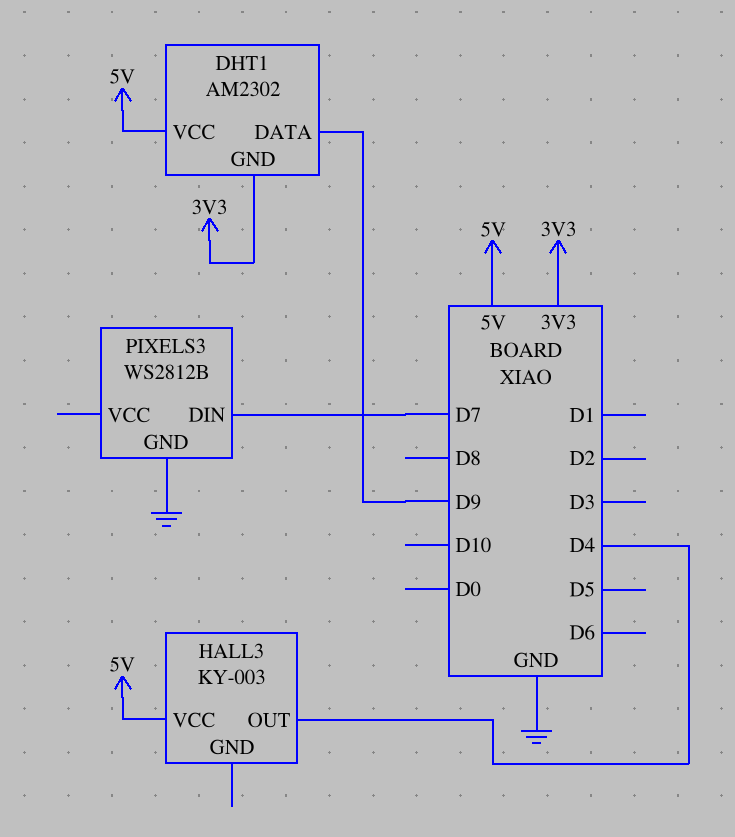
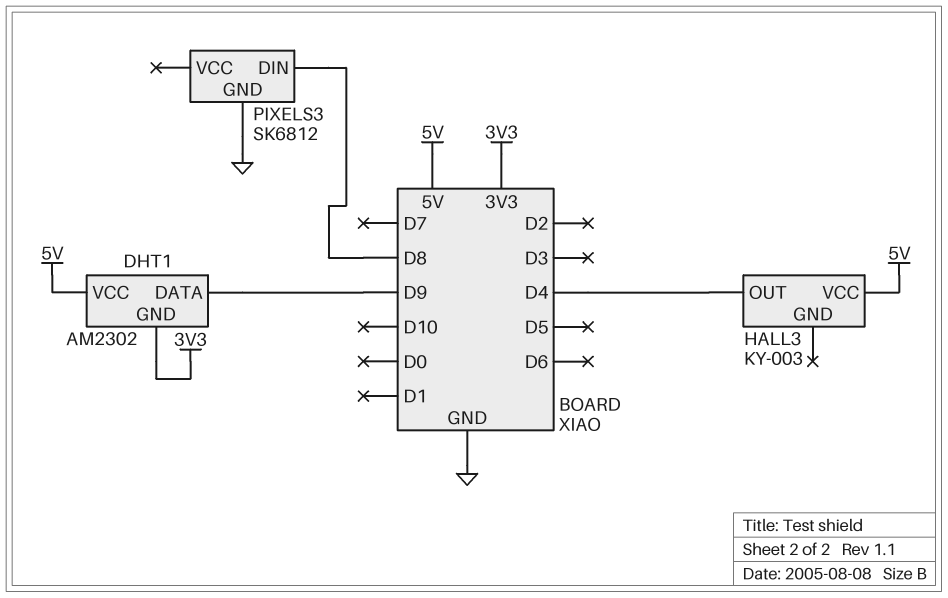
PIXELS3: WS2812B -> SK6812
PIXELS3 pin DIN: D7 -> D8

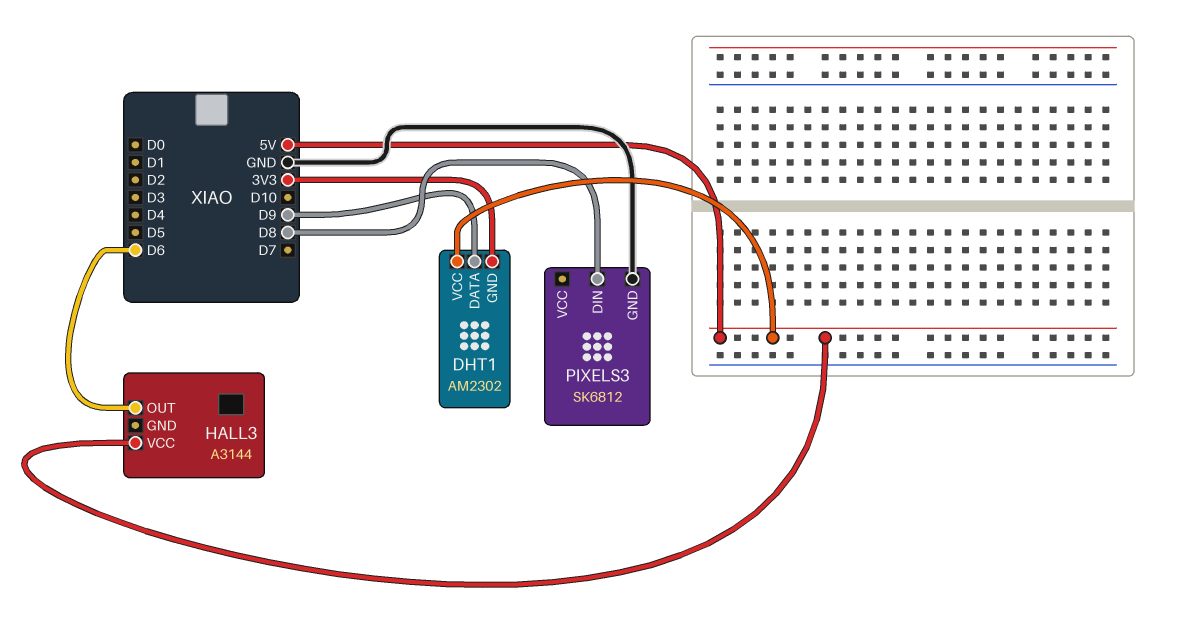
HALL3: KY-003 -> A3144
HALL3 pin OUT: D4 -> D6

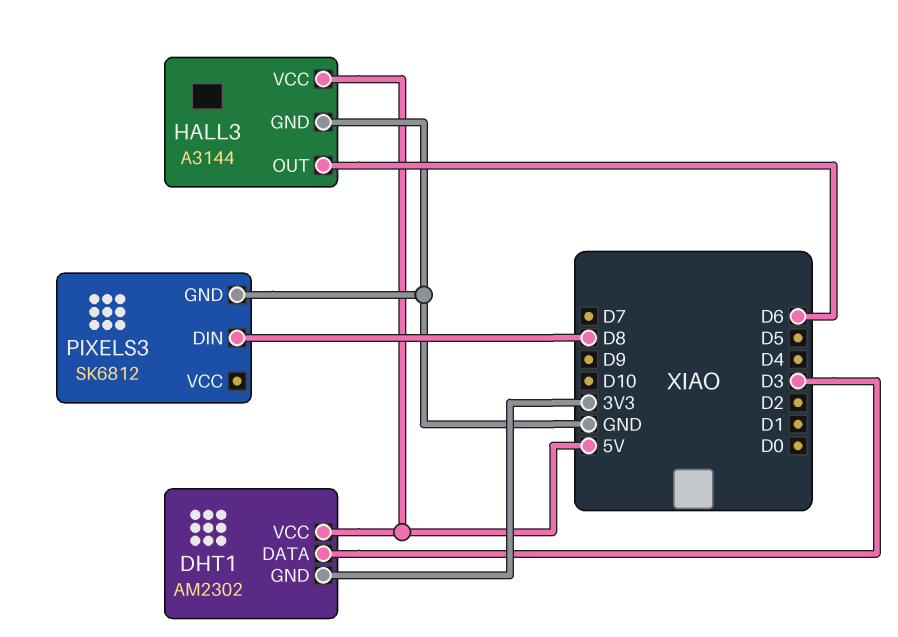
DHT1 pin DATA: D9 -> D3
HALL3 pin GND: none -> GND

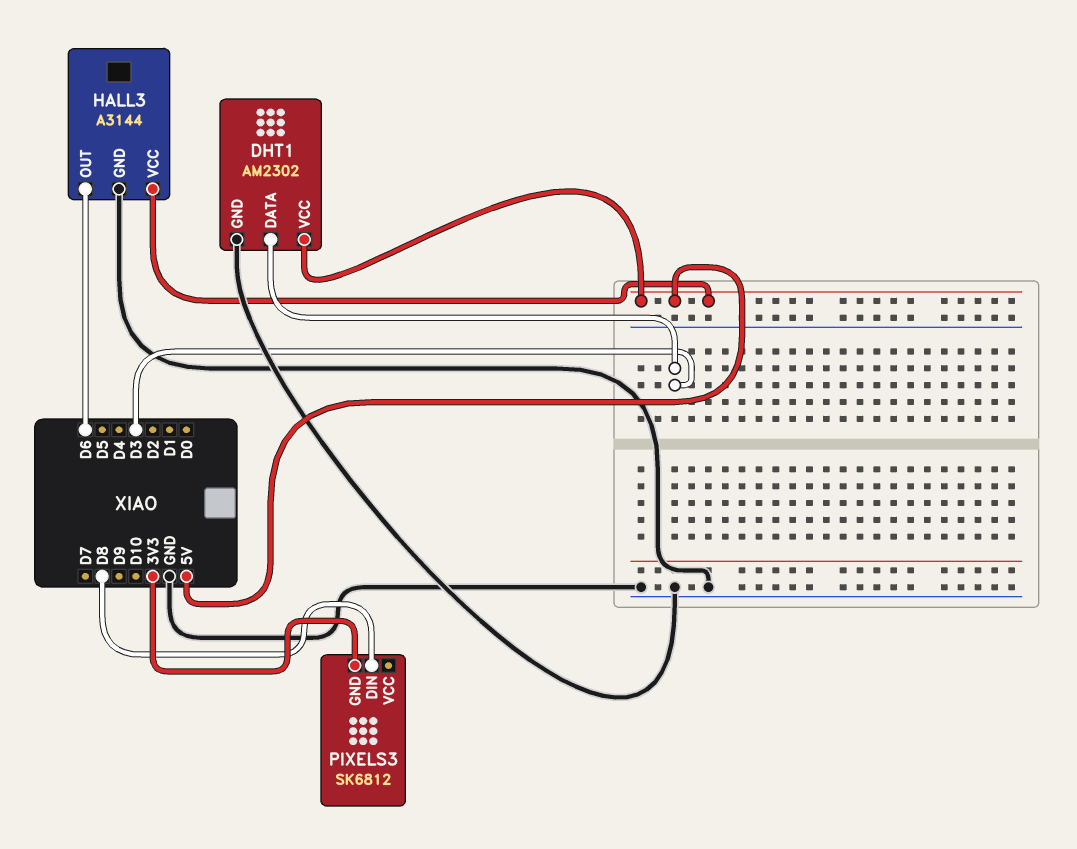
DHT1 pin GND: 3V3 -> GND
PIXELS3 pin GND: GND -> 3V3

